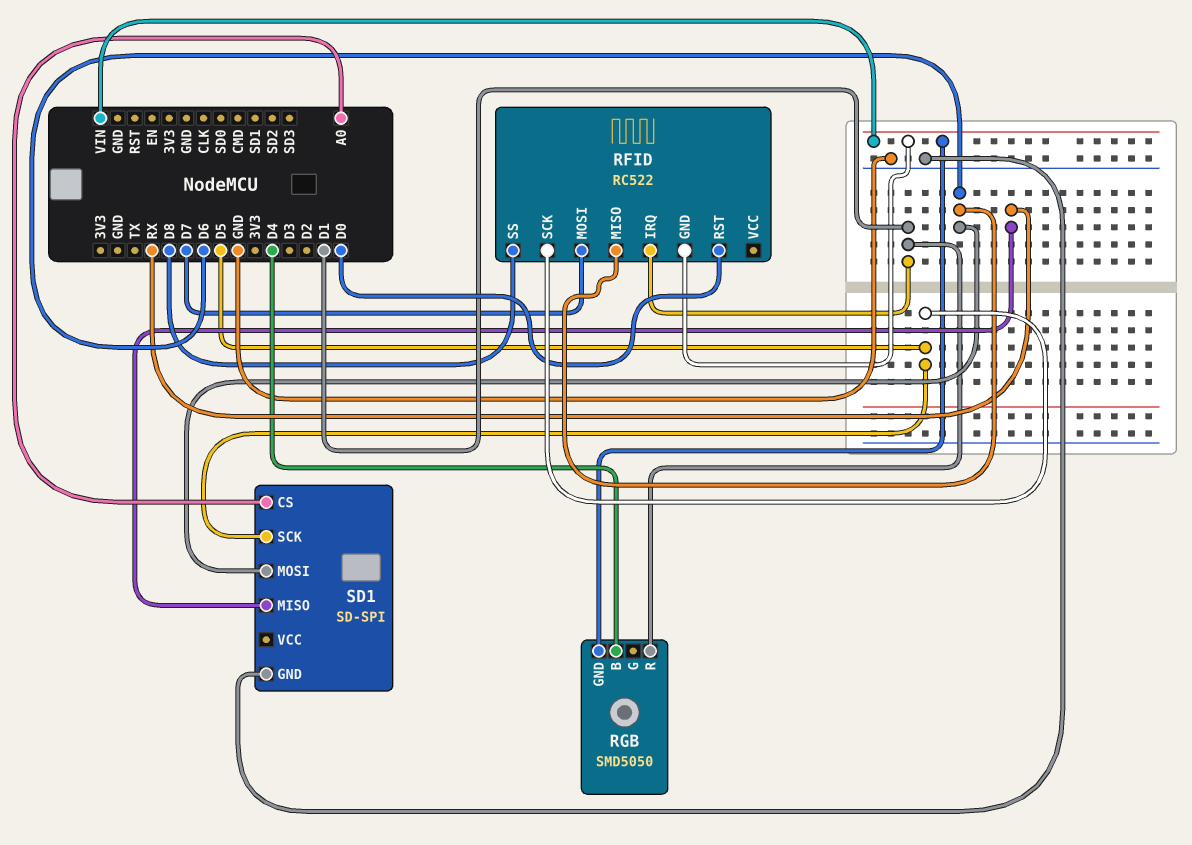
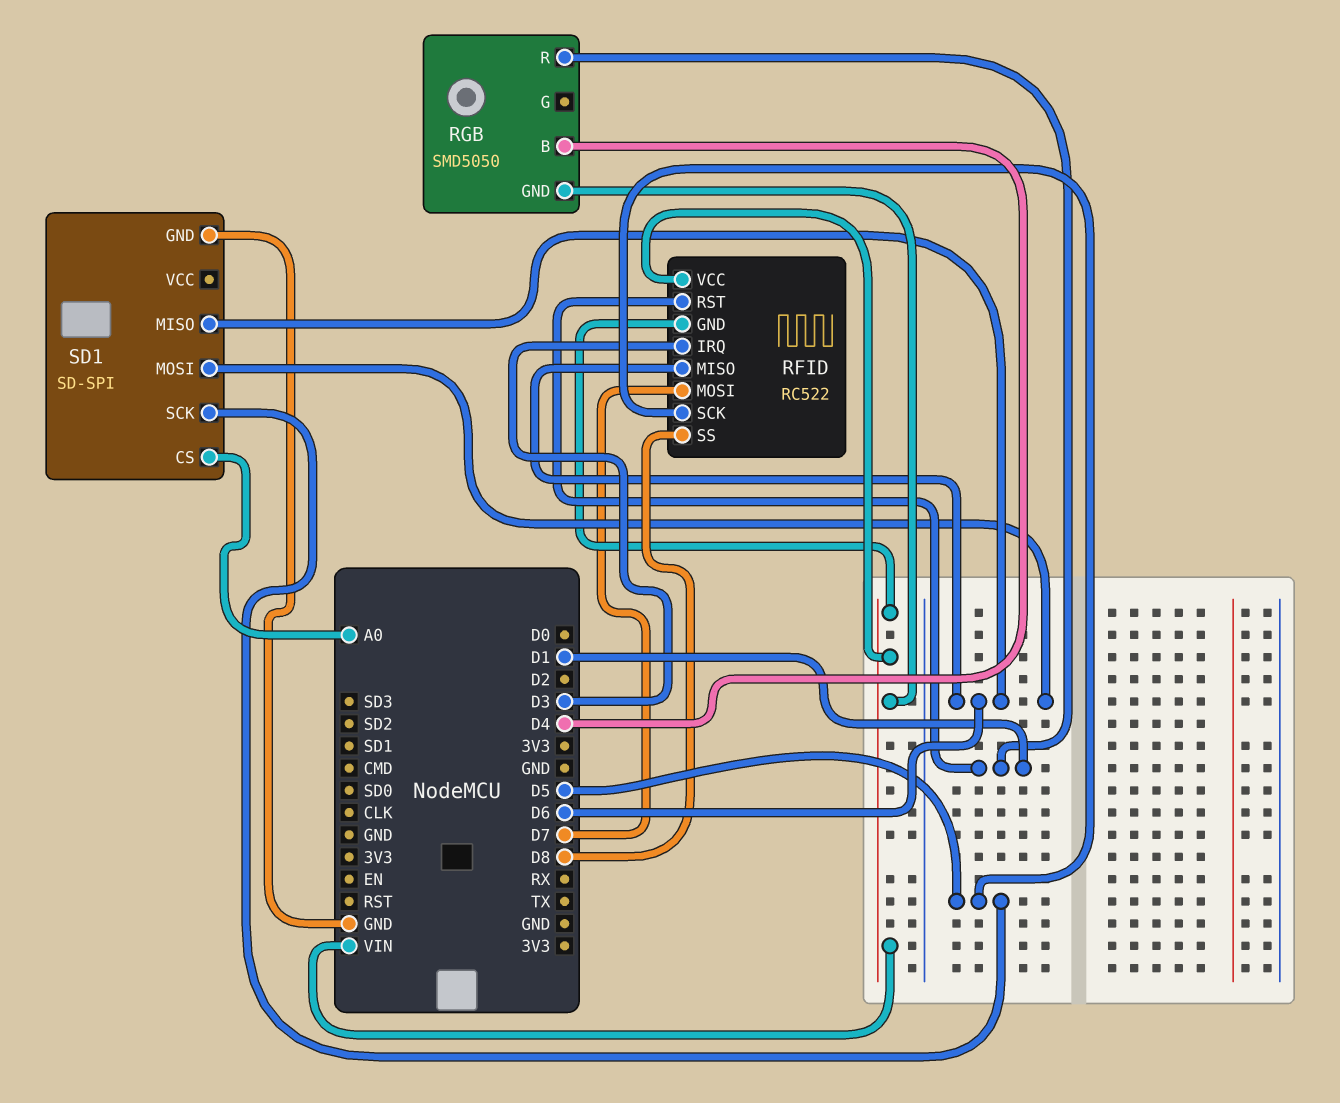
RFID pin IRQ: D1 -> D3
RFID pin RST: D0 -> D1
RFID pin VCC: none -> VIN
SD1 pin MISO: RX -> D6

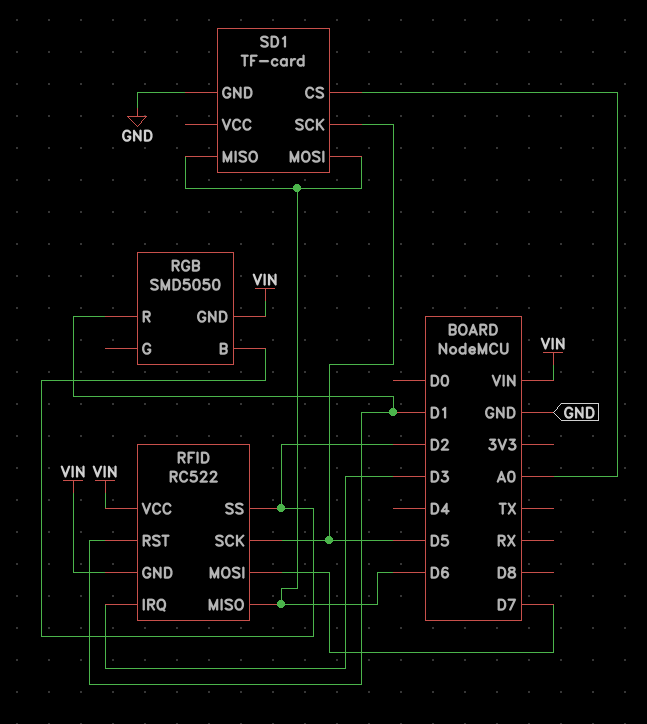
RFID pin SS: D8 -> D2
RGB pin B: D4 -> D2
SD1: SD-SPI -> TF-card

